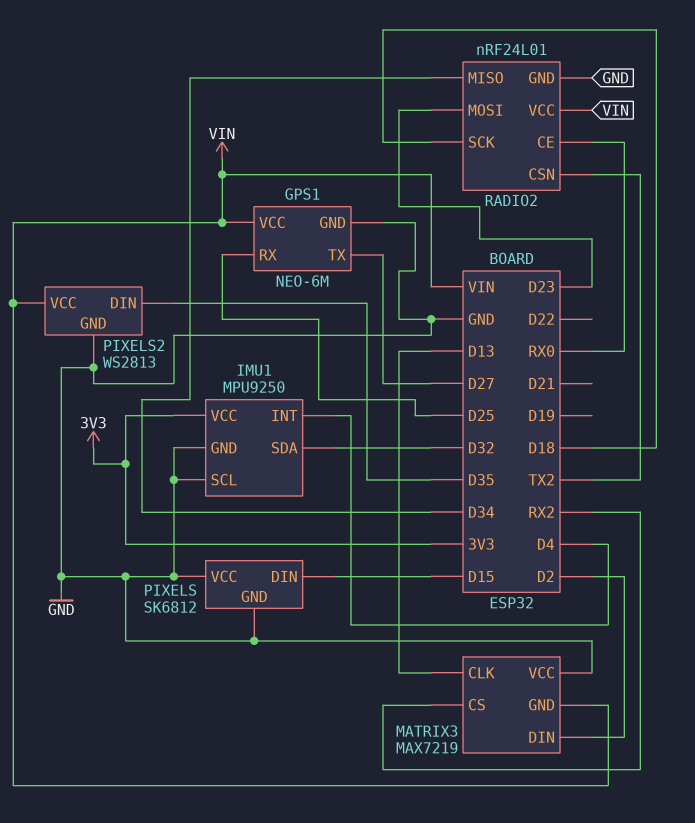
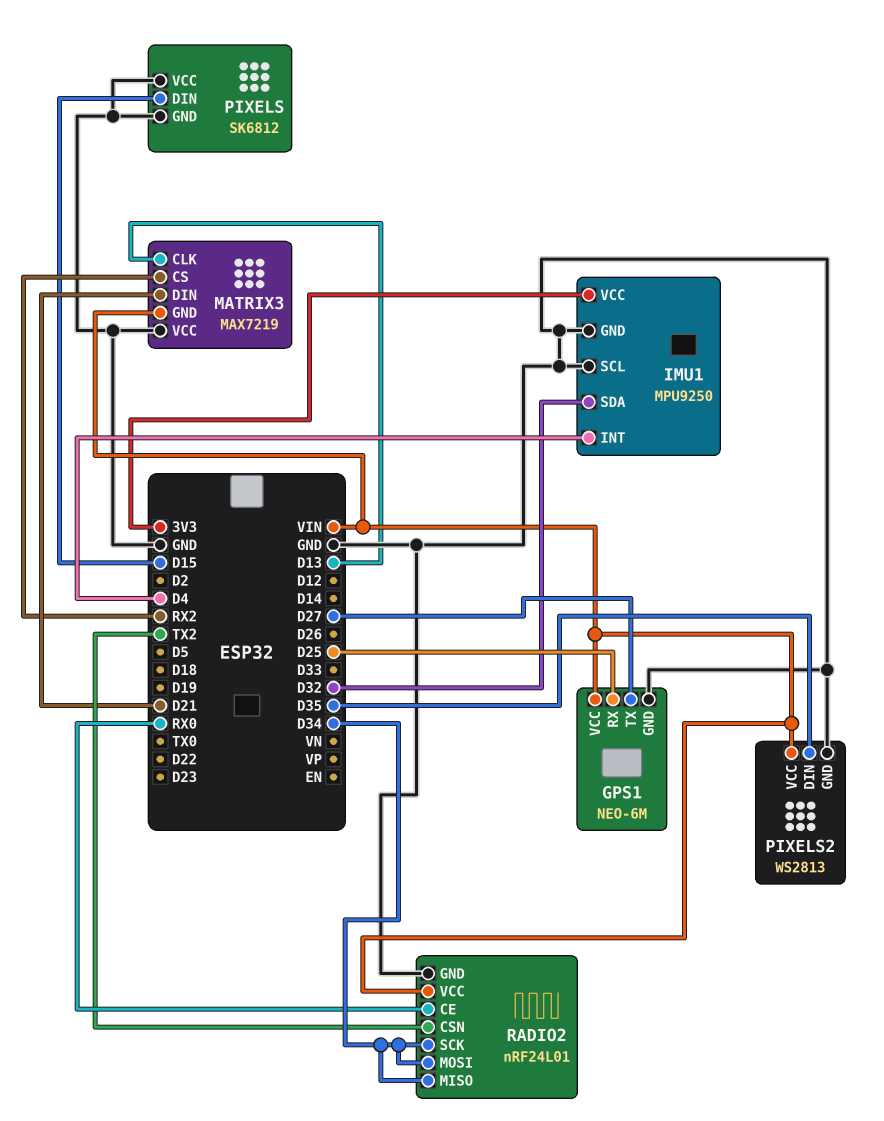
MATRIX3 pin DIN: D2 -> D21
RADIO2 pin MOSI: D23 -> D34
RADIO2 pin SCK: D18 -> D34

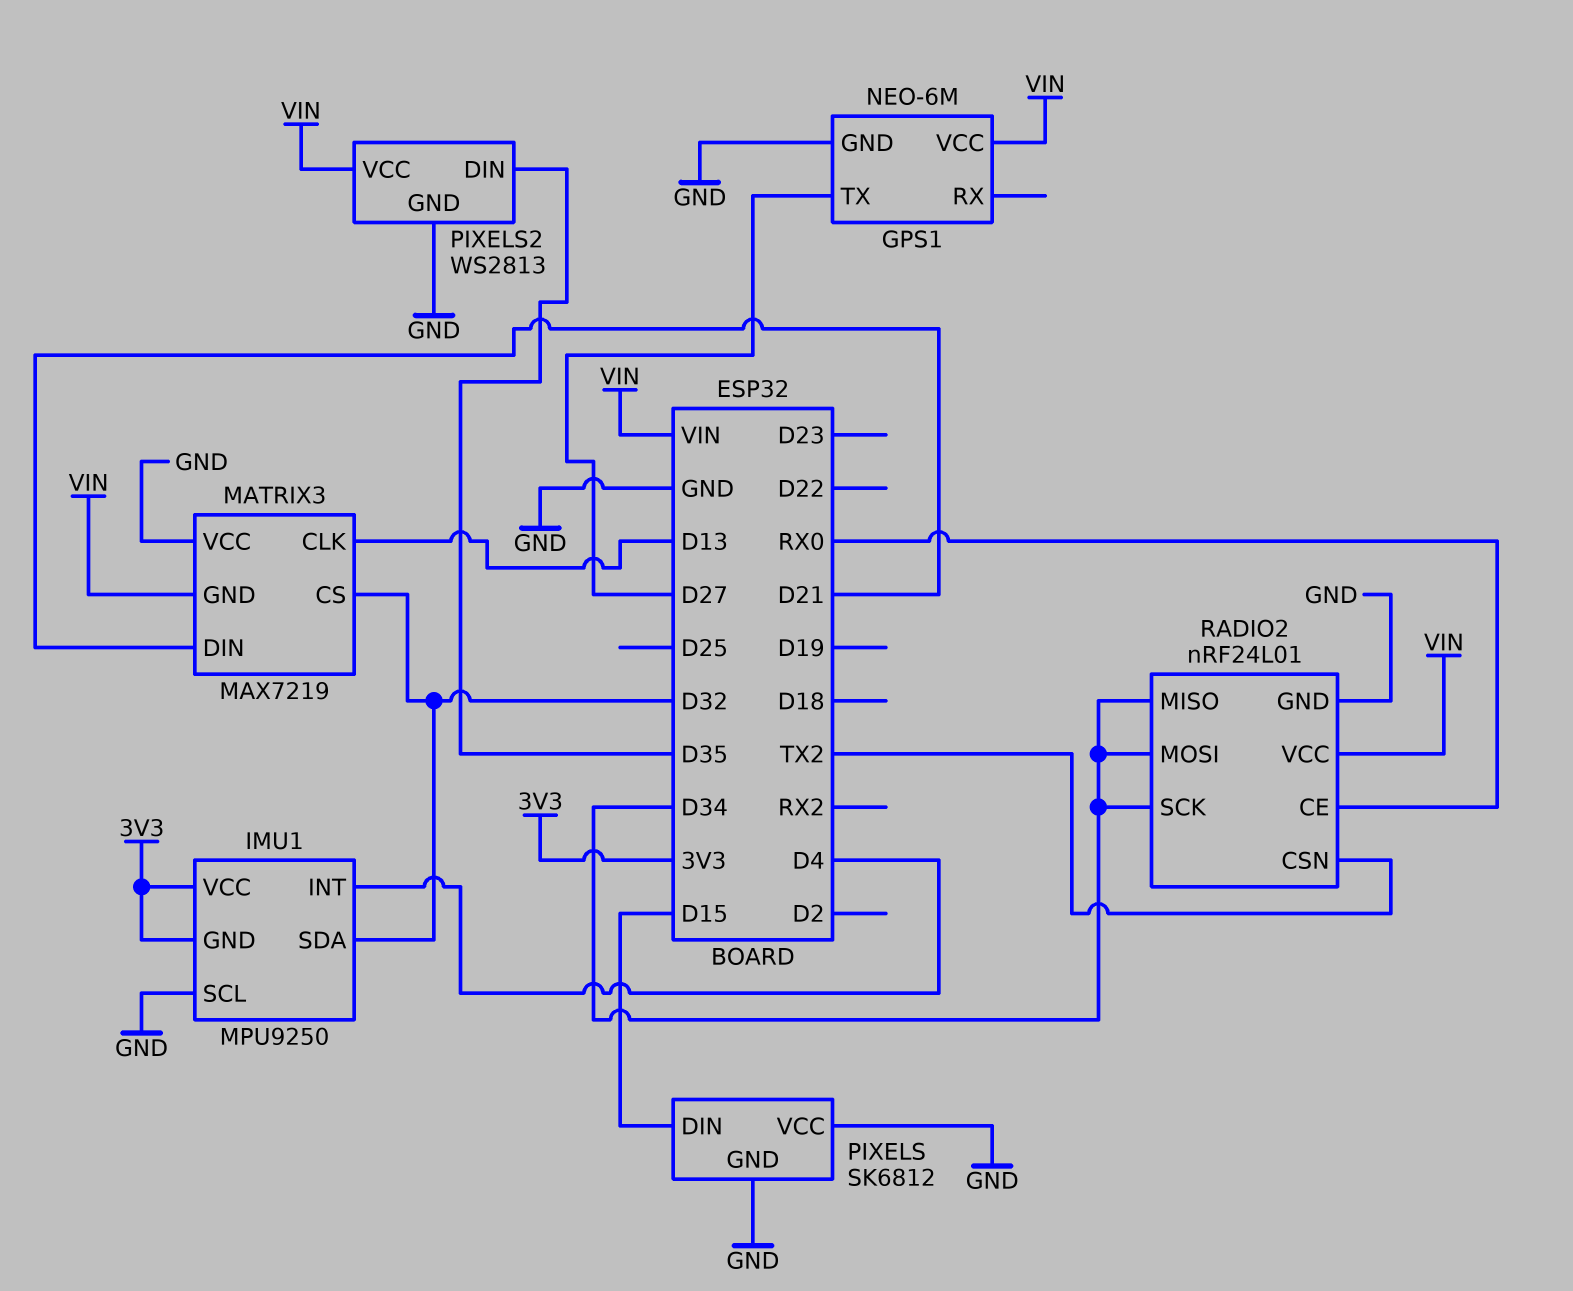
GPS1 pin RX: D25 -> none
IMU1 pin GND: GND -> 3V3
MATRIX3 pin CS: RX2 -> D32

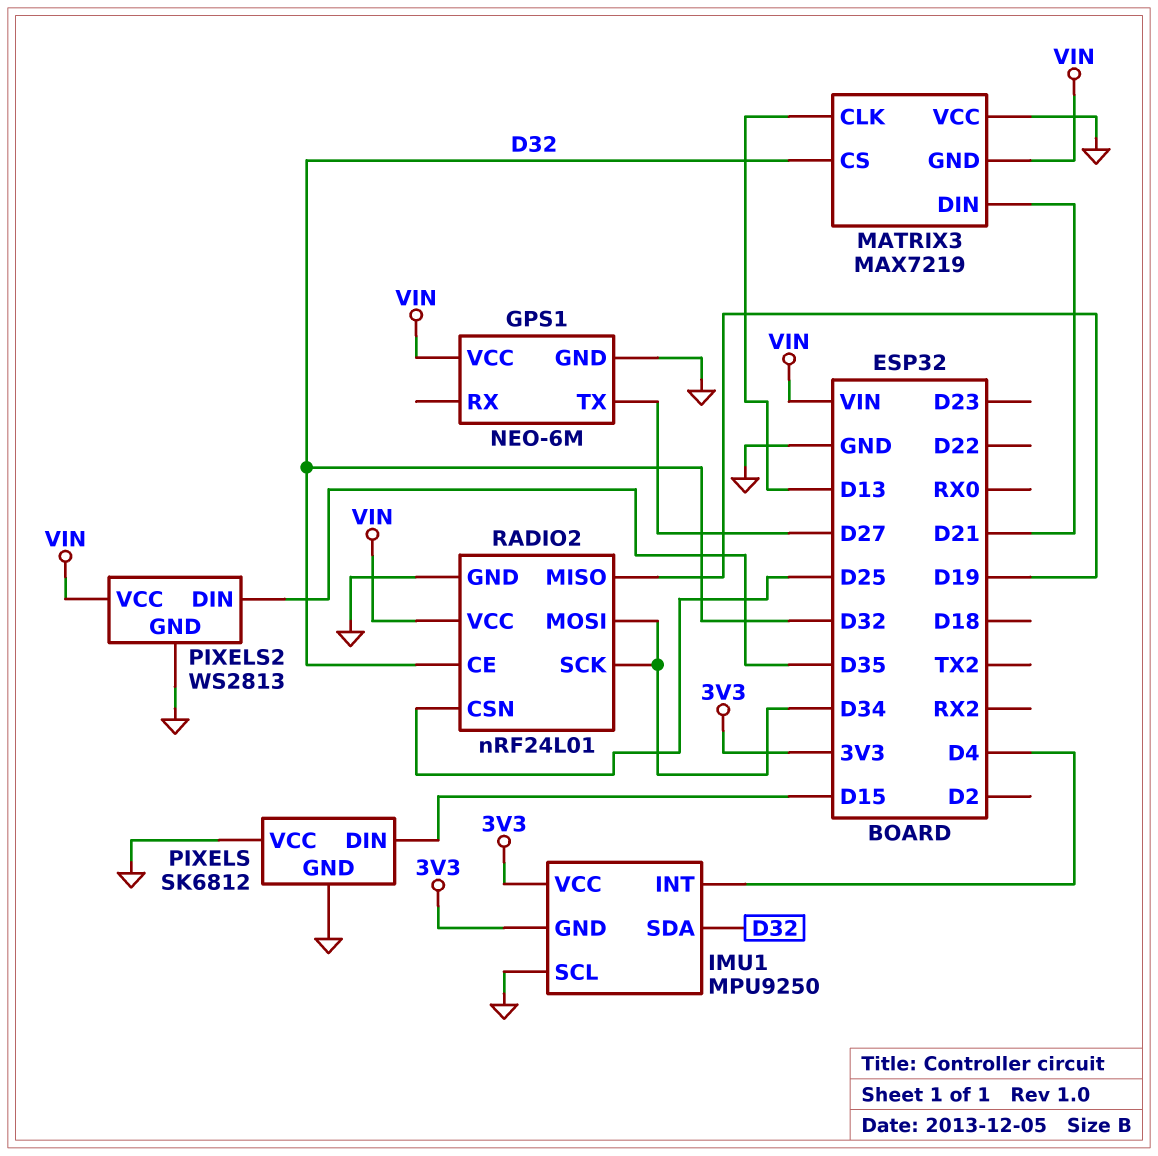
RADIO2 pin CE: RX0 -> D32
RADIO2 pin CSN: TX2 -> D25
RADIO2 pin MISO: D34 -> D19

